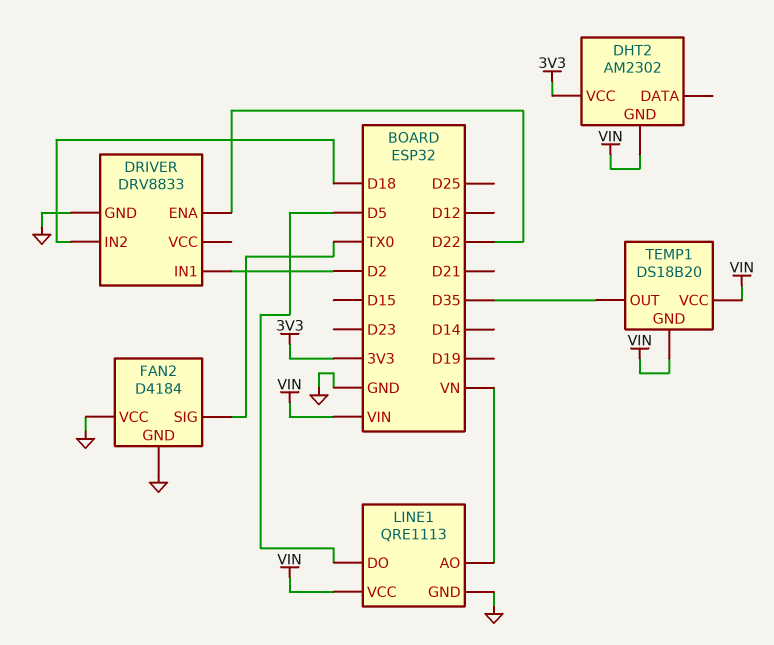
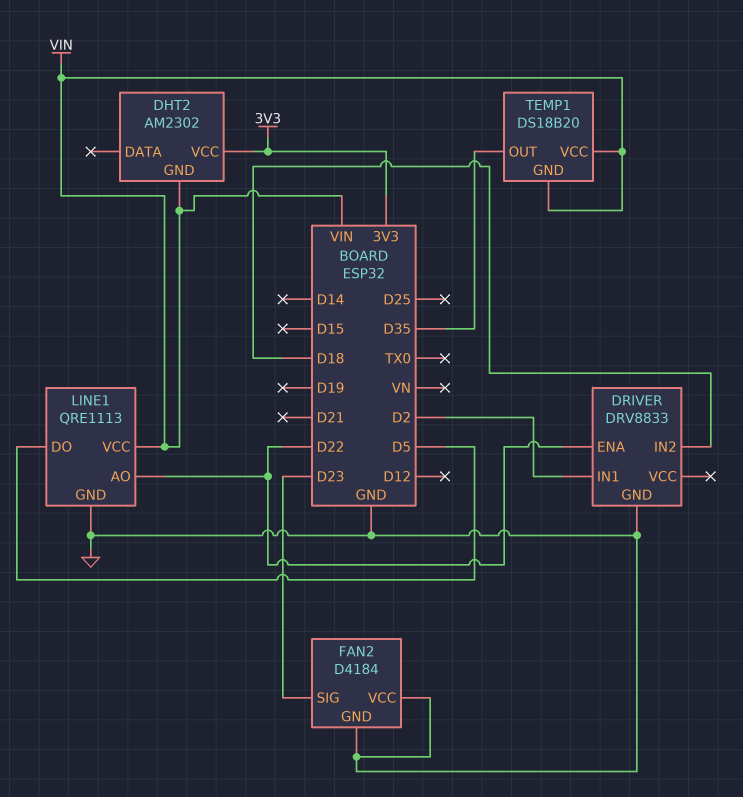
FAN2 pin SIG: TX0 -> D23
LINE1 pin AO: VN -> D22

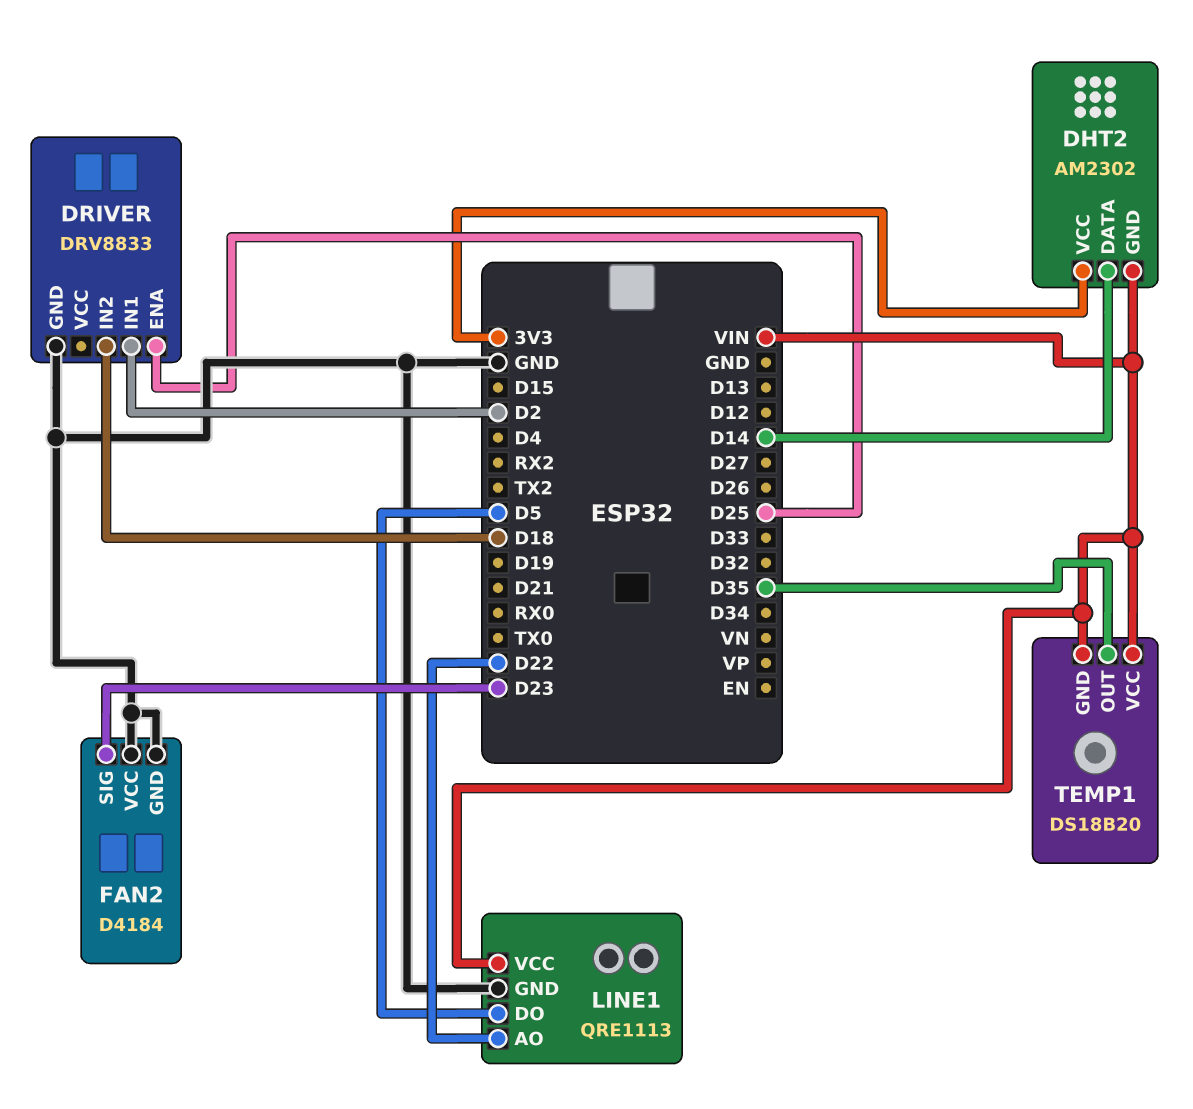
DHT2 pin DATA: none -> D14
DRIVER pin ENA: D22 -> D25

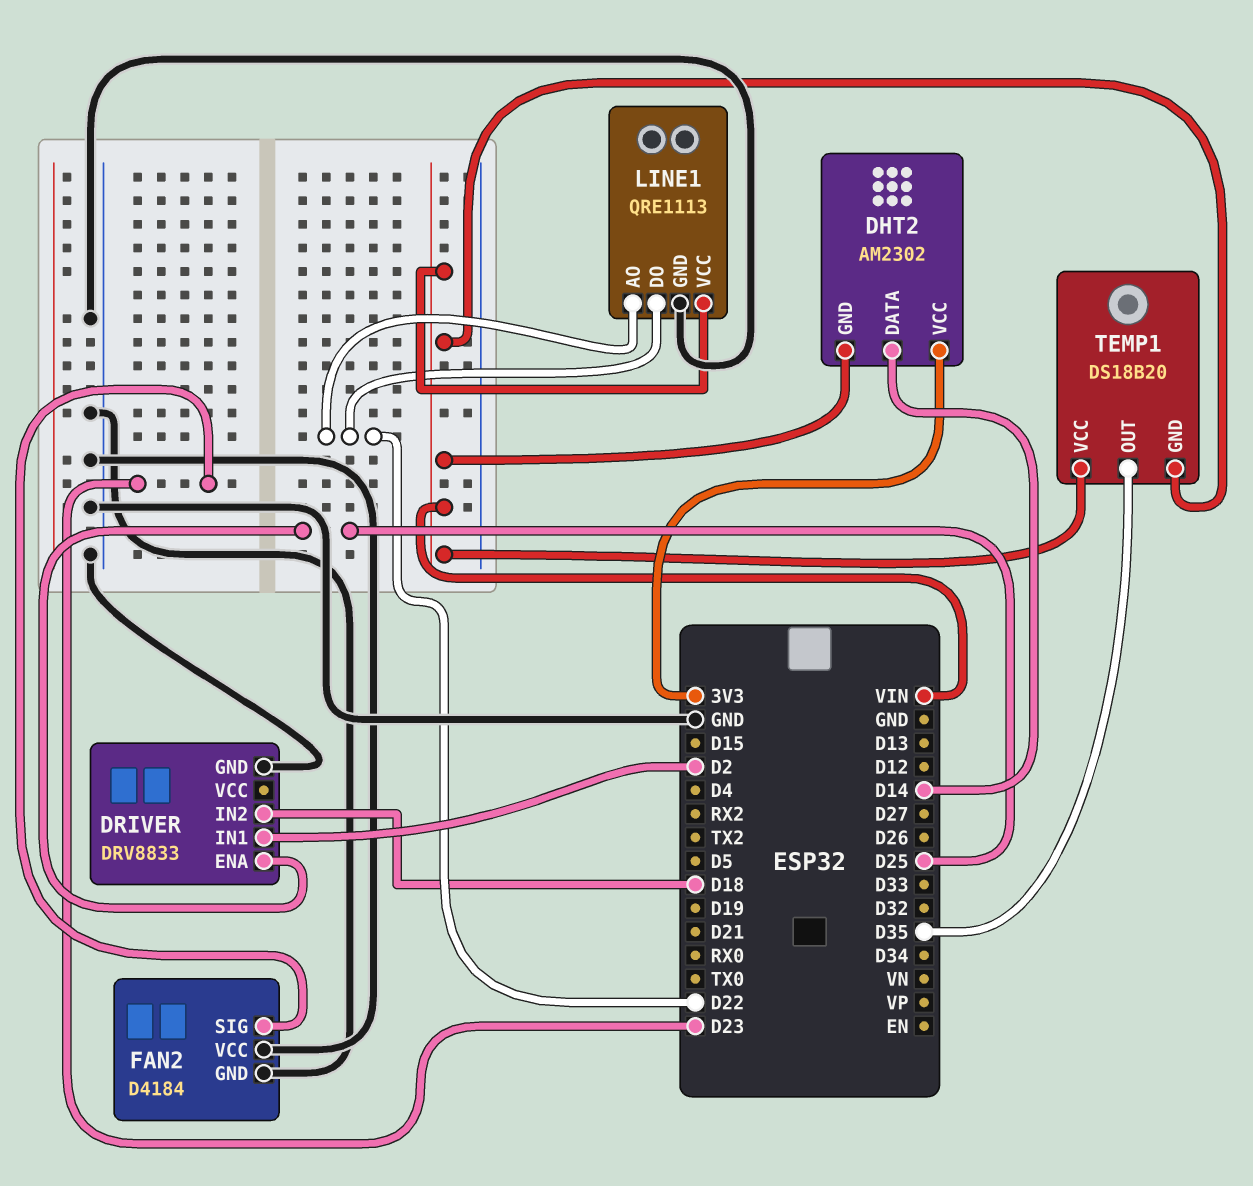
LINE1 pin DO: D5 -> D22

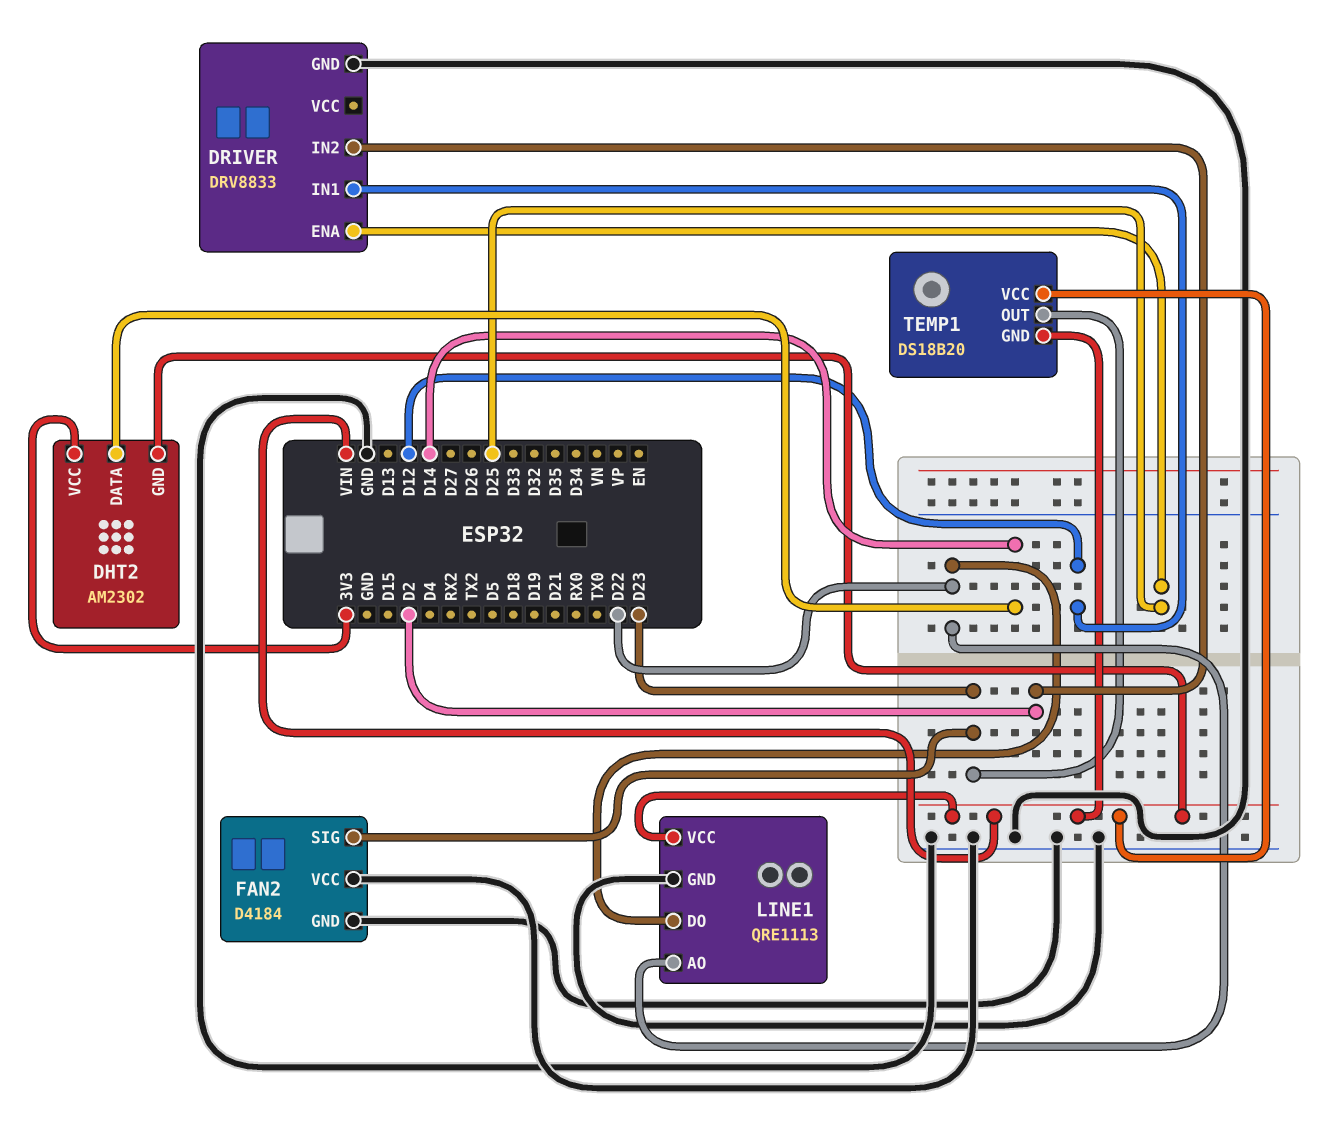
DRIVER pin IN1: D2 -> D12
DRIVER pin IN2: D18 -> D2
TEMP1 pin OUT: D35 -> D23

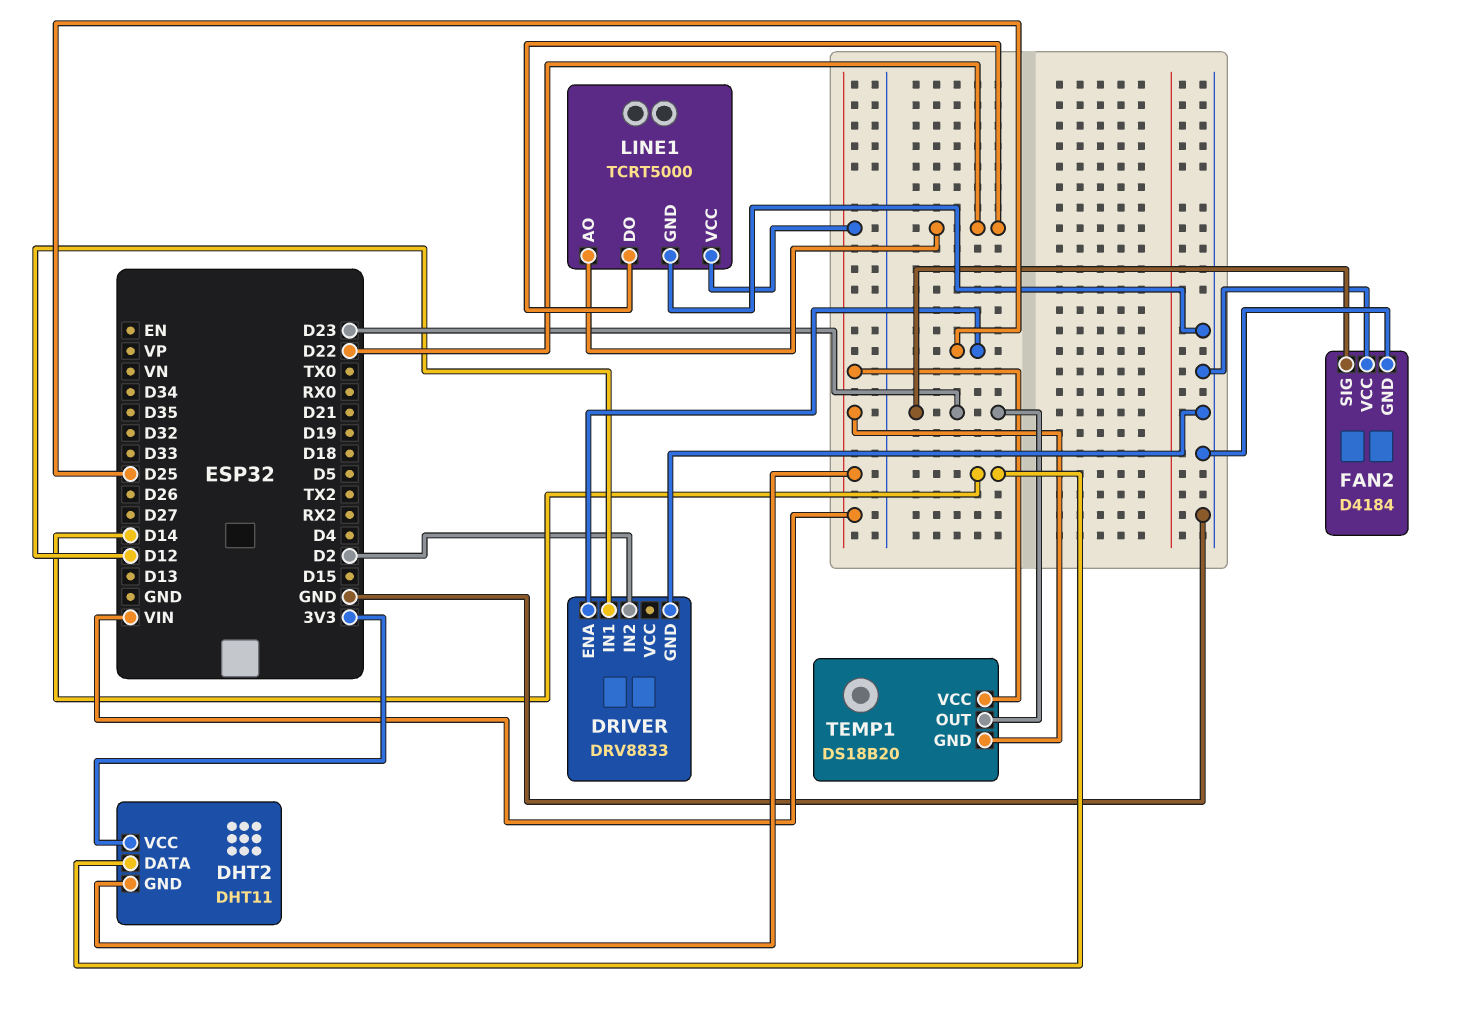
DHT2: AM2302 -> DHT11
LINE1: QRE1113 -> TCRT5000

